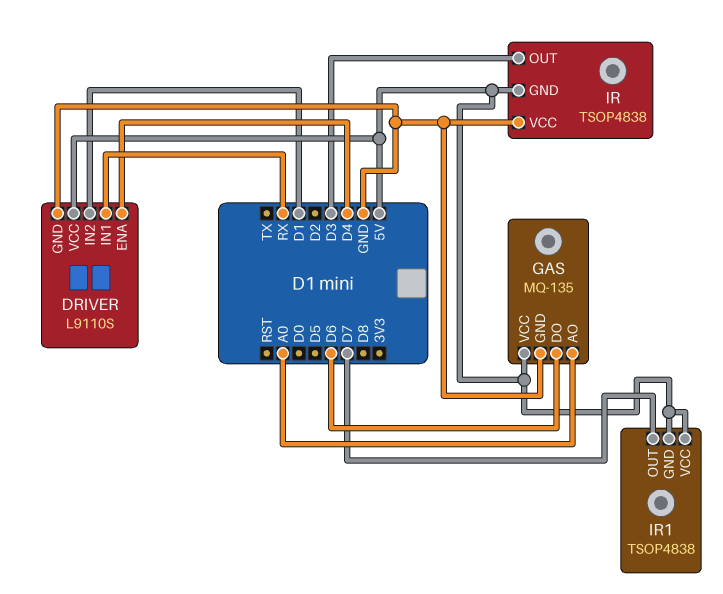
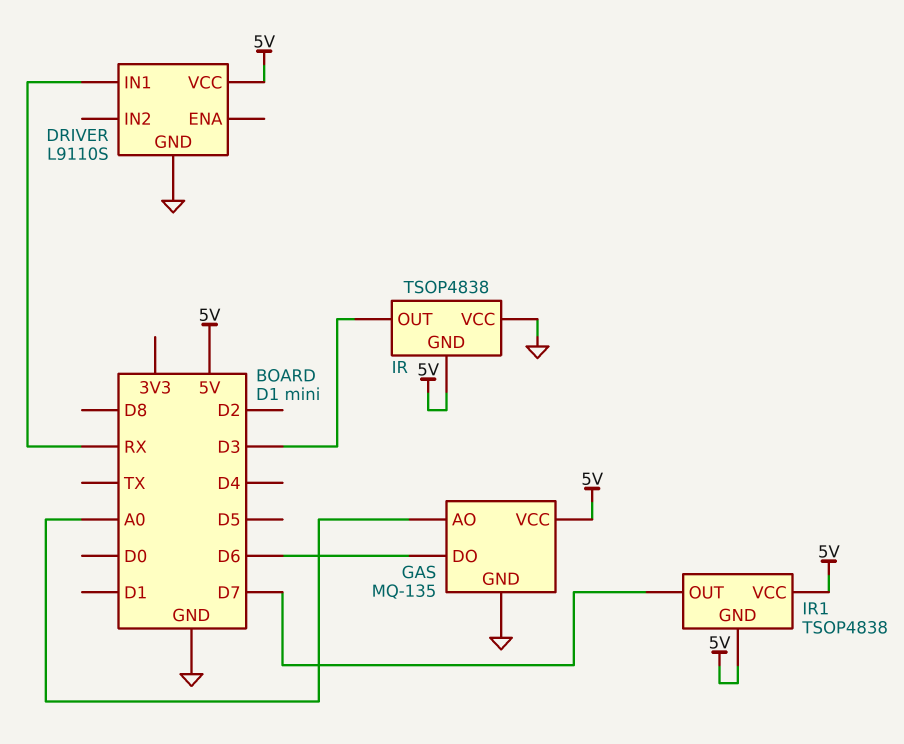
DRIVER pin ENA: D4 -> none
DRIVER pin IN2: D1 -> none

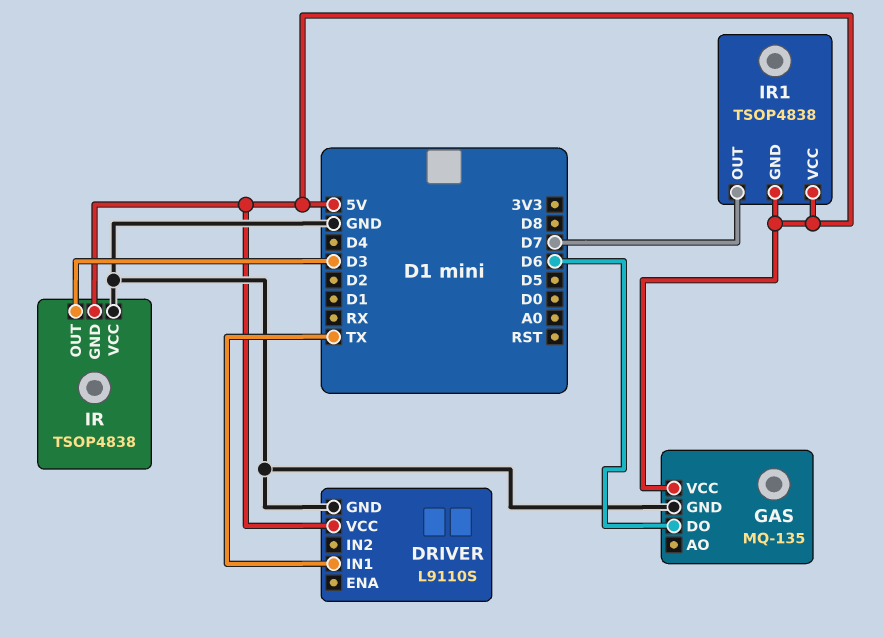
DRIVER pin IN1: RX -> TX
GAS pin AO: A0 -> none

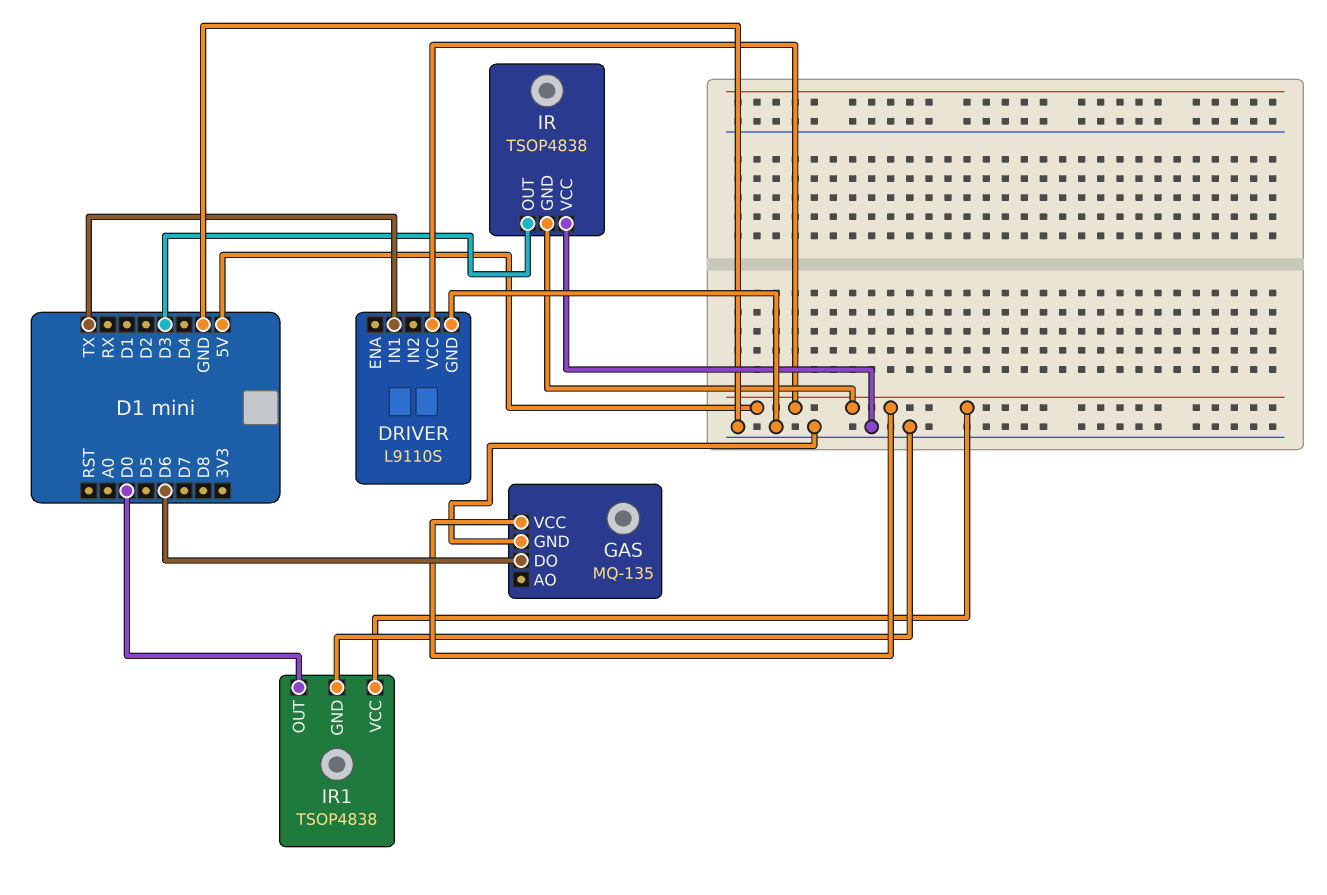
IR1 pin GND: 5V -> GND
IR1 pin OUT: D7 -> D0

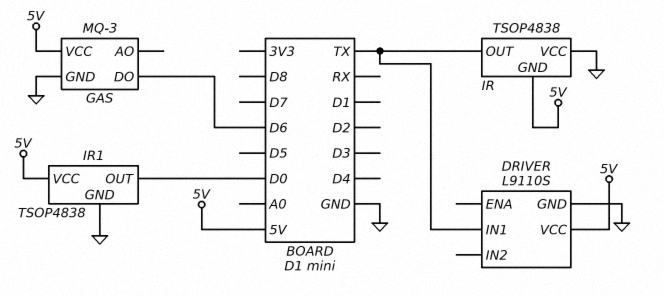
GAS: MQ-135 -> MQ-3
IR pin OUT: D3 -> TX

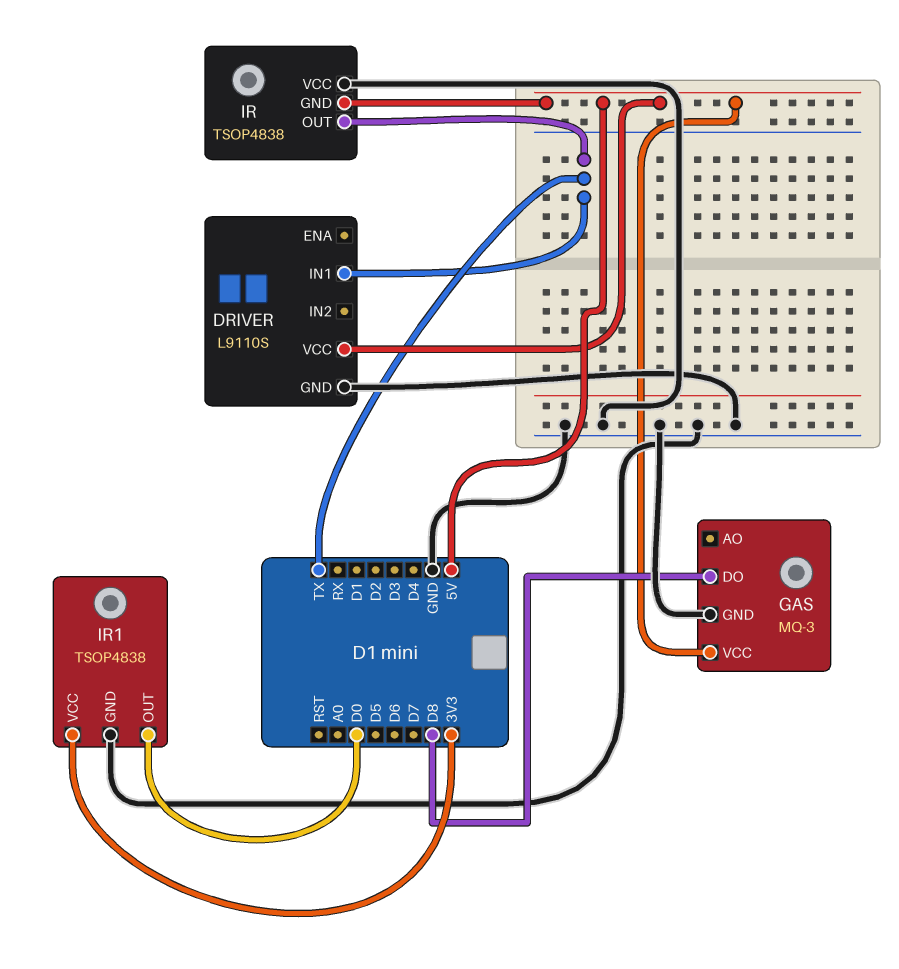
GAS pin DO: D6 -> D8
IR1 pin VCC: 5V -> 3V3

